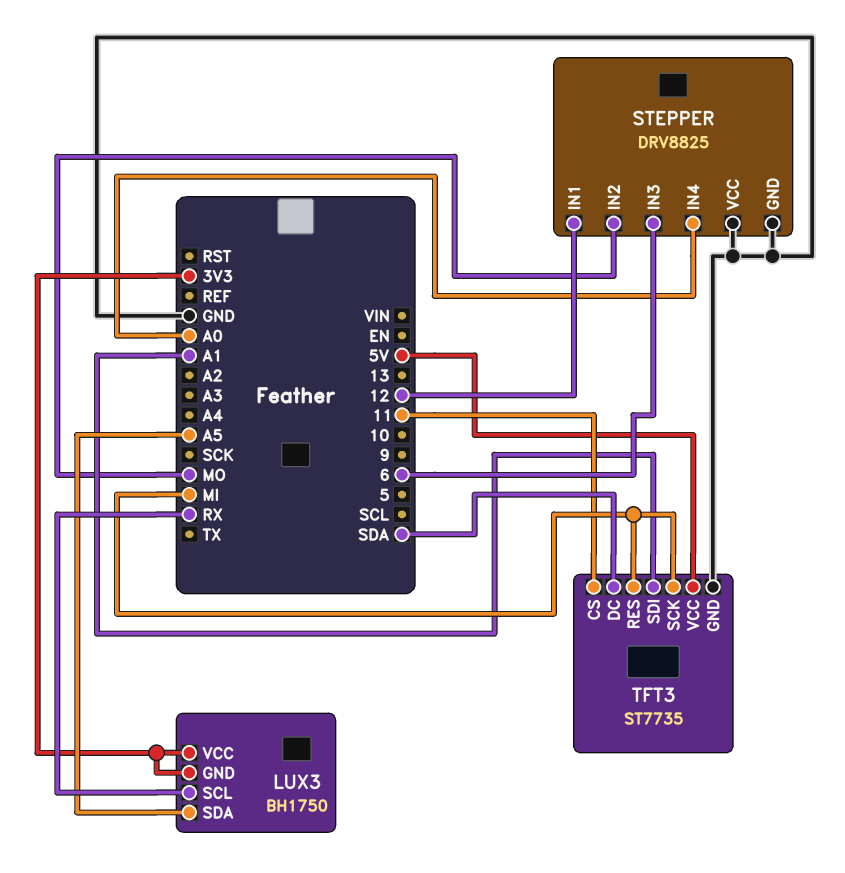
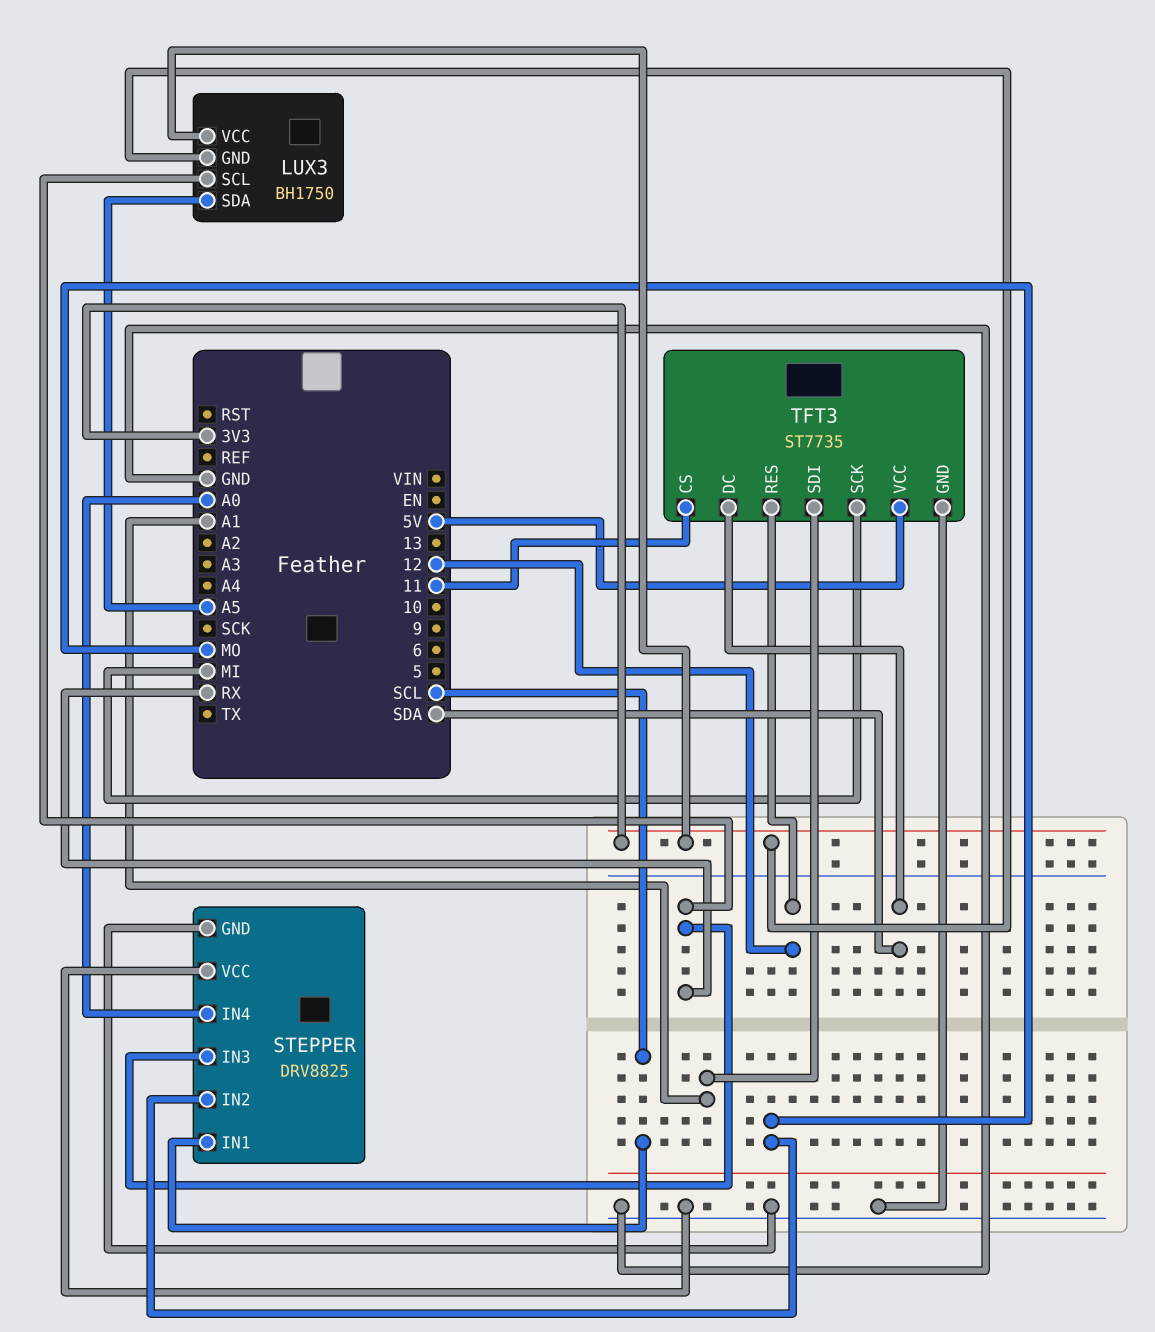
STEPPER pin IN1: 12 -> SCL
STEPPER pin IN3: 6 -> RX
TFT3 pin RES: MI -> 12

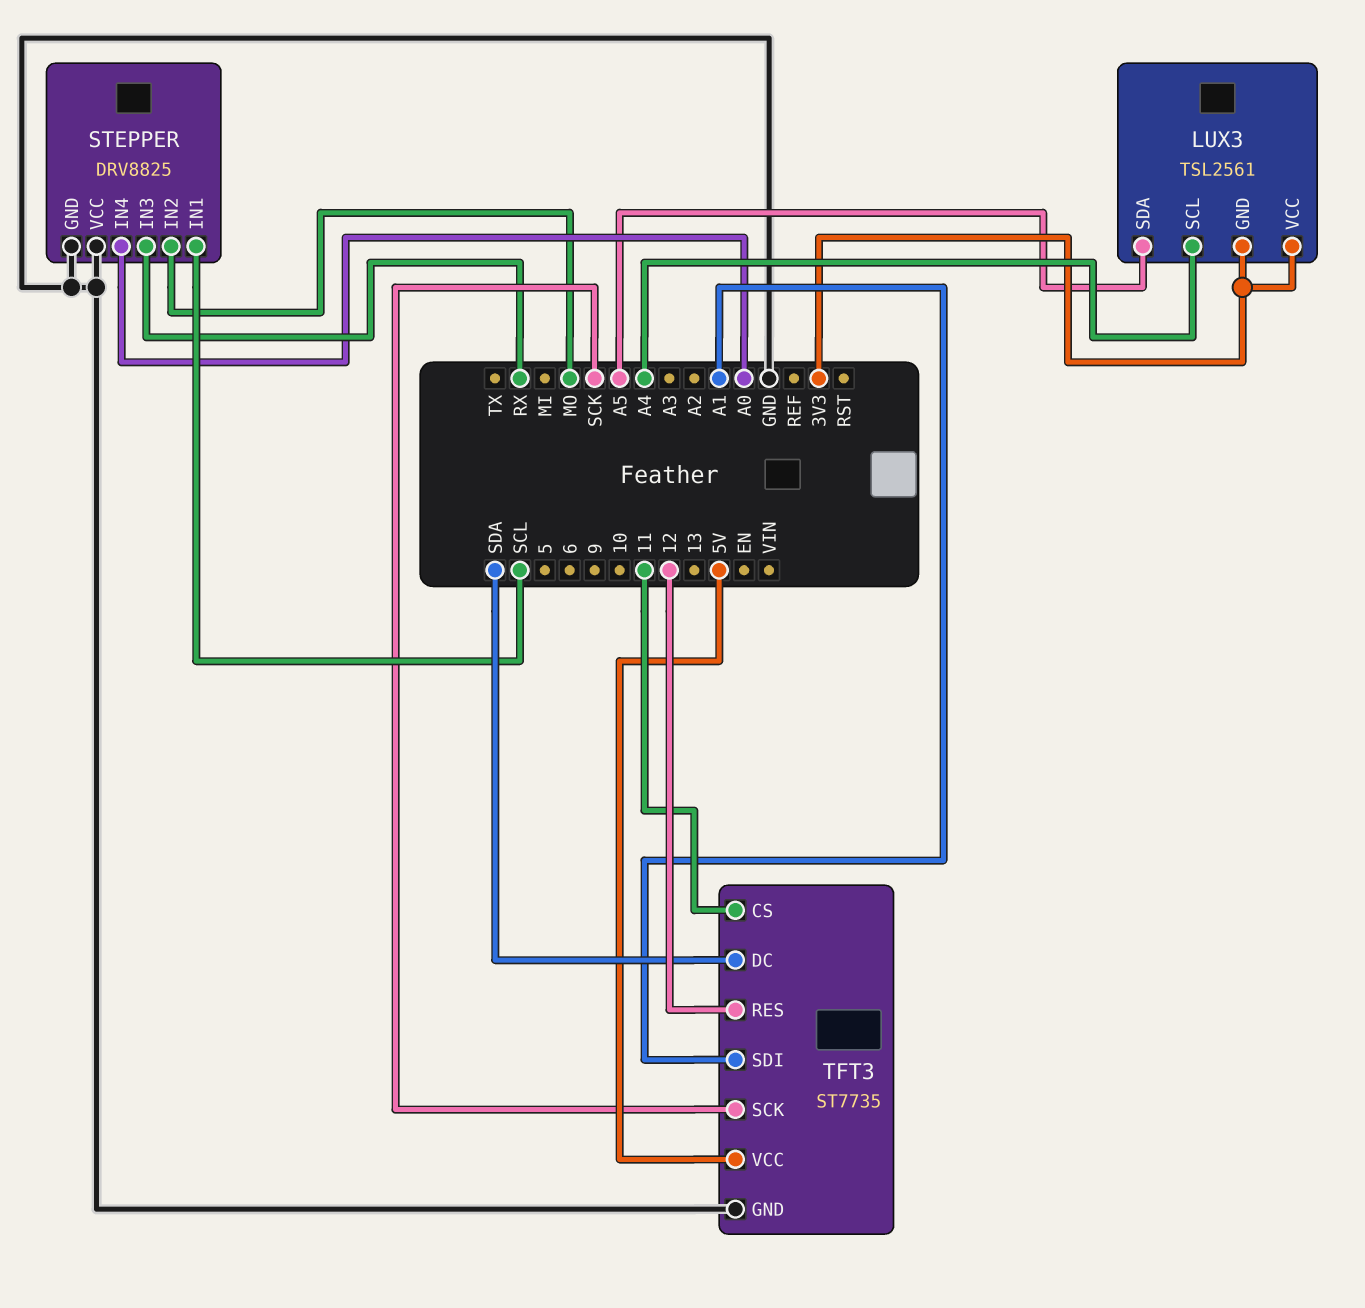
LUX3: BH1750 -> TSL2561
LUX3 pin SCL: RX -> A4
TFT3 pin SCK: MI -> SCK

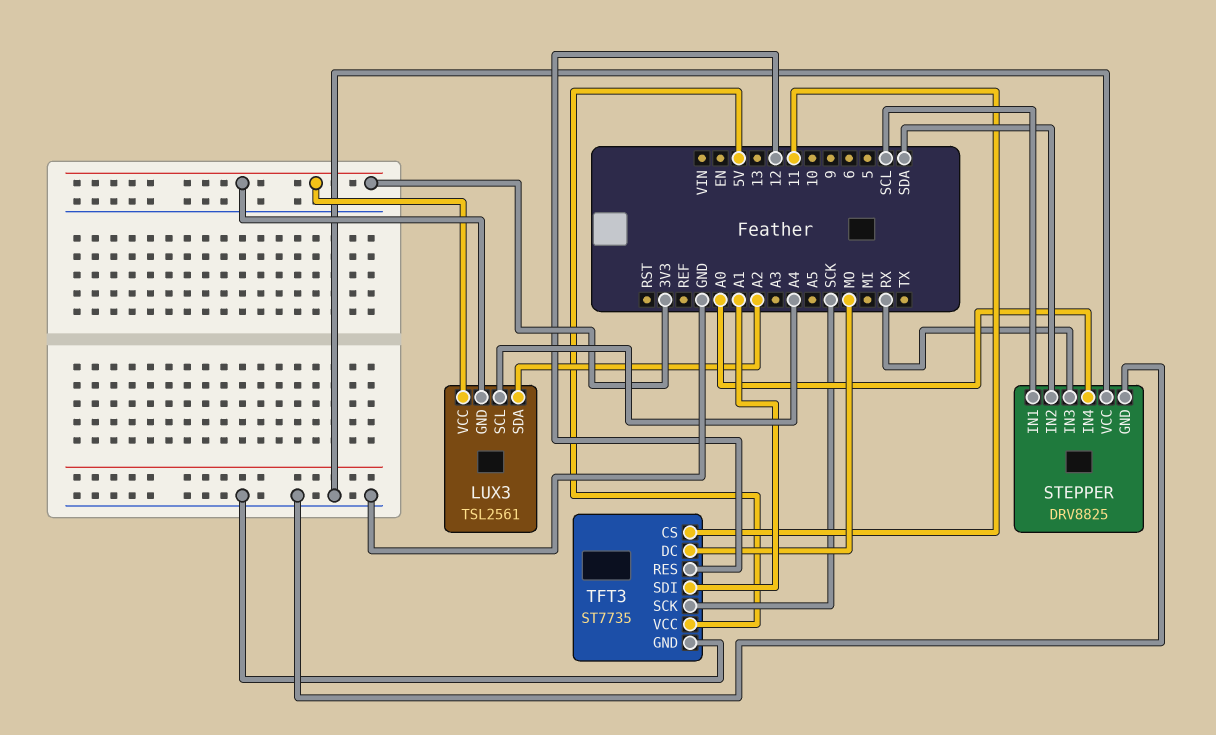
LUX3 pin SDA: A5 -> A2
STEPPER pin IN2: MO -> SDA
TFT3 pin DC: SDA -> MO

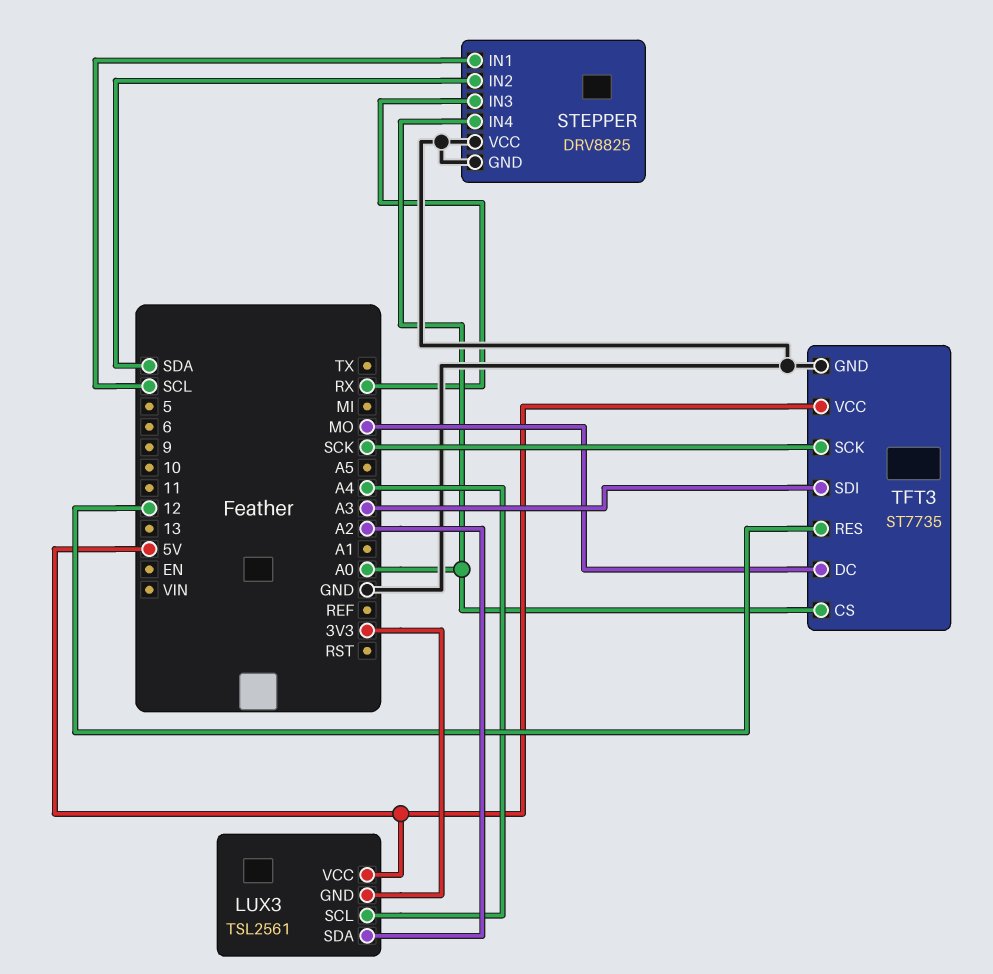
LUX3 pin VCC: 3V3 -> 5V
TFT3 pin CS: 11 -> A0
TFT3 pin SDI: A1 -> A3

